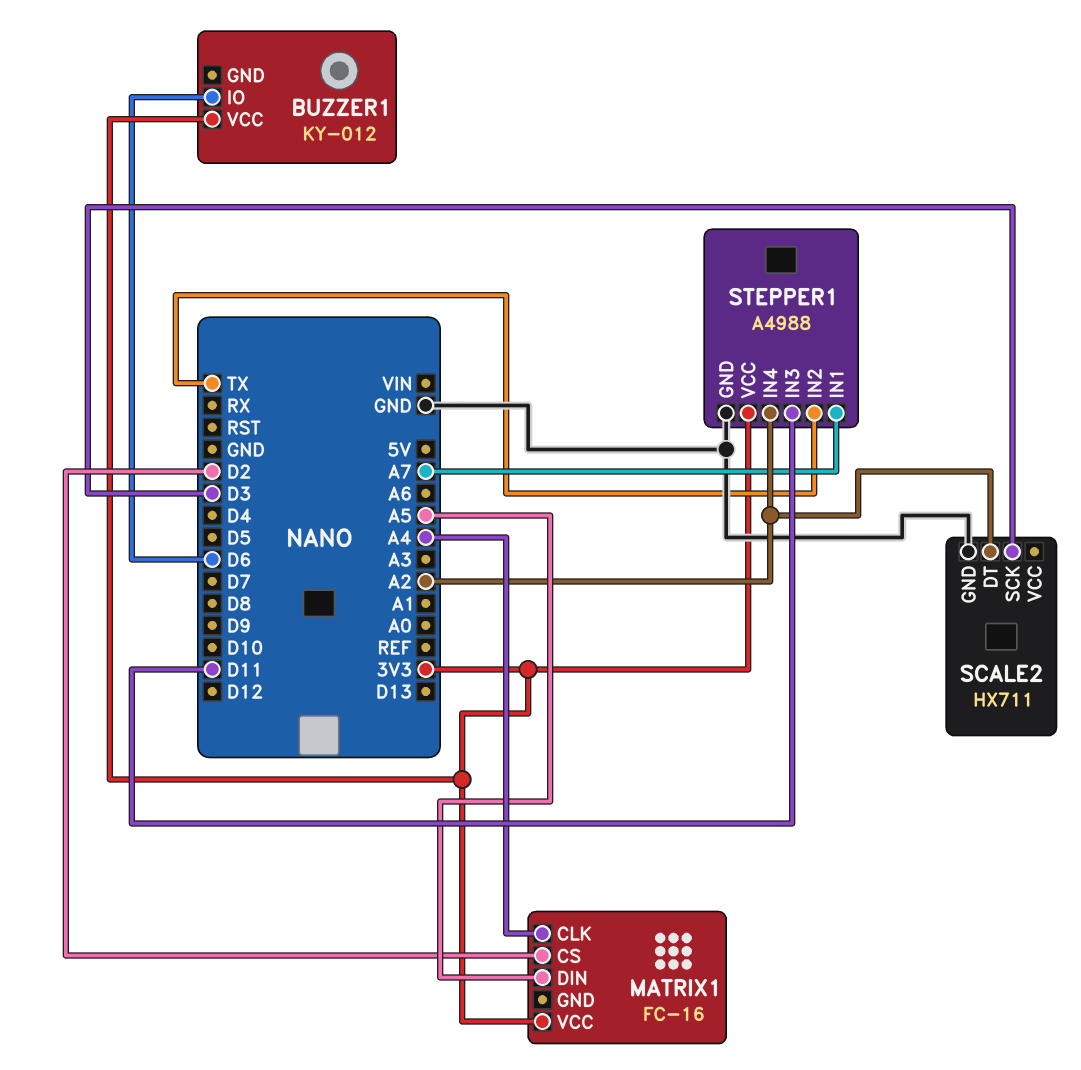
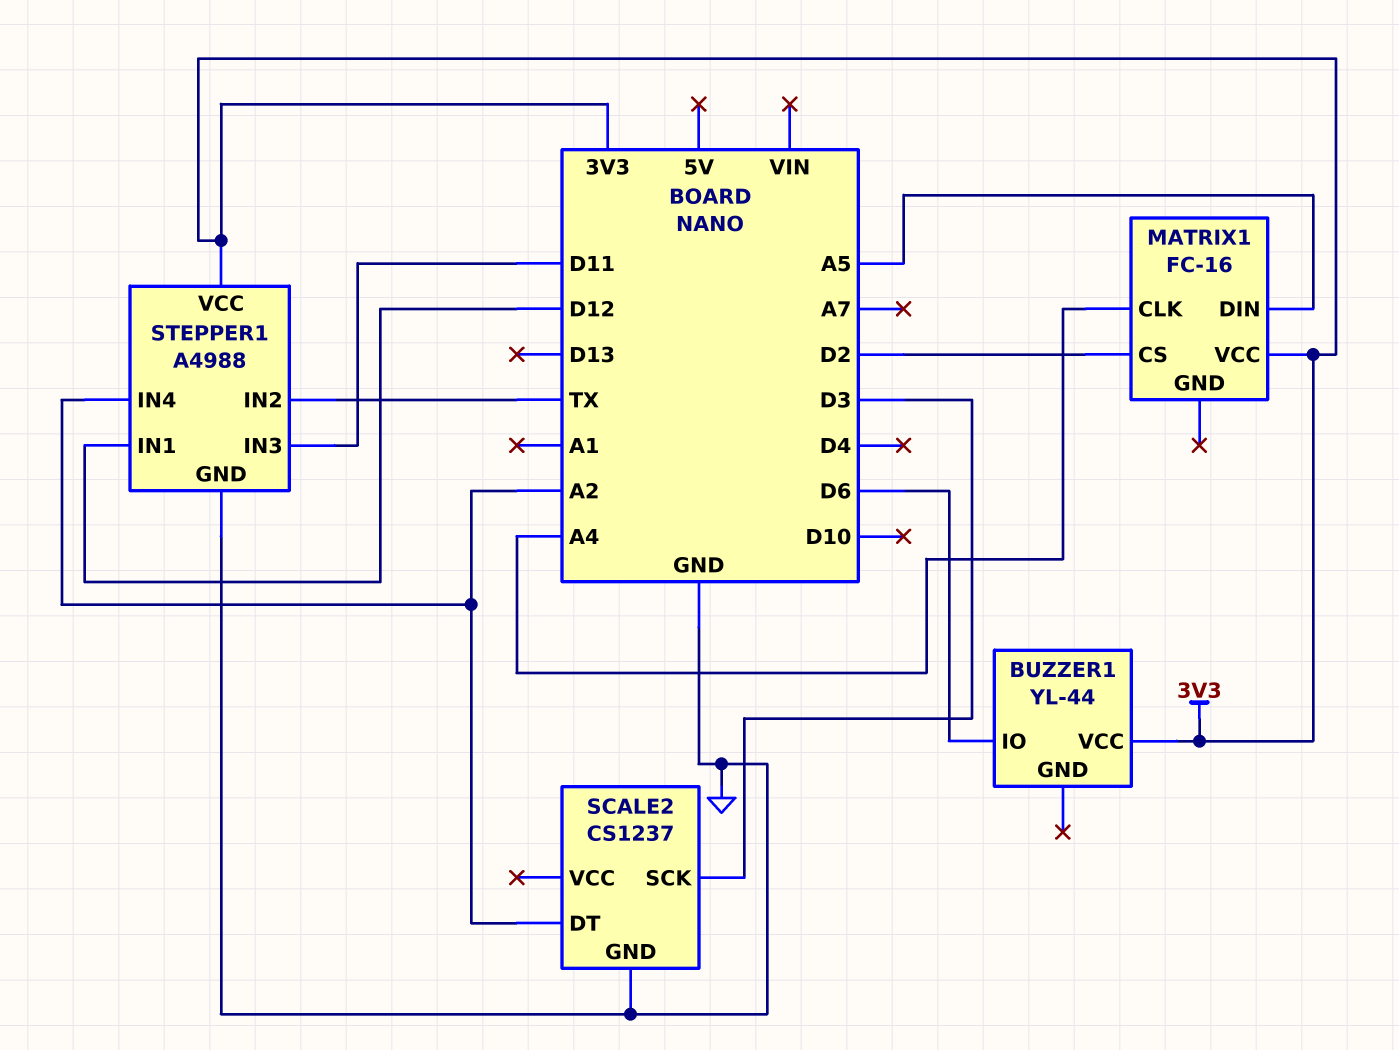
BUZZER1: KY-012 -> YL-44
SCALE2: HX711 -> CS1237
STEPPER1 pin IN1: A7 -> D12

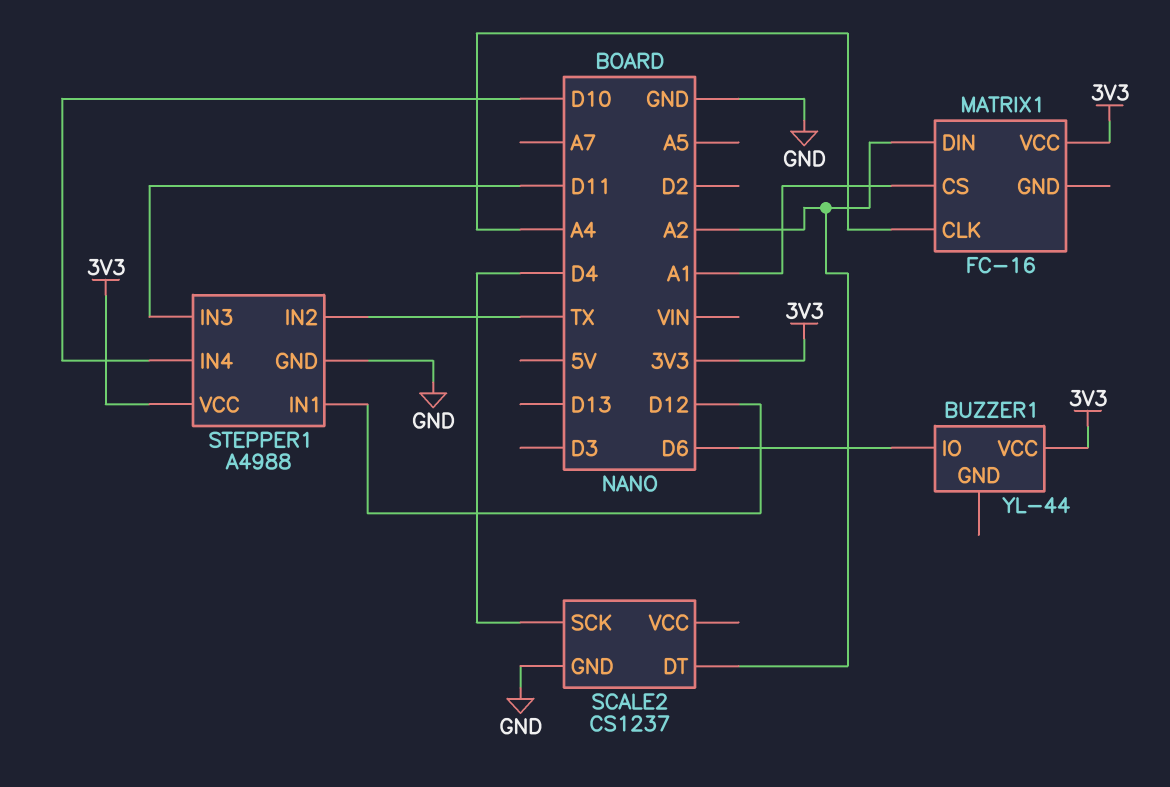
MATRIX1 pin CS: D2 -> A1
MATRIX1 pin DIN: A5 -> A2
SCALE2 pin SCK: D3 -> D4
STEPPER1 pin IN4: A2 -> D10

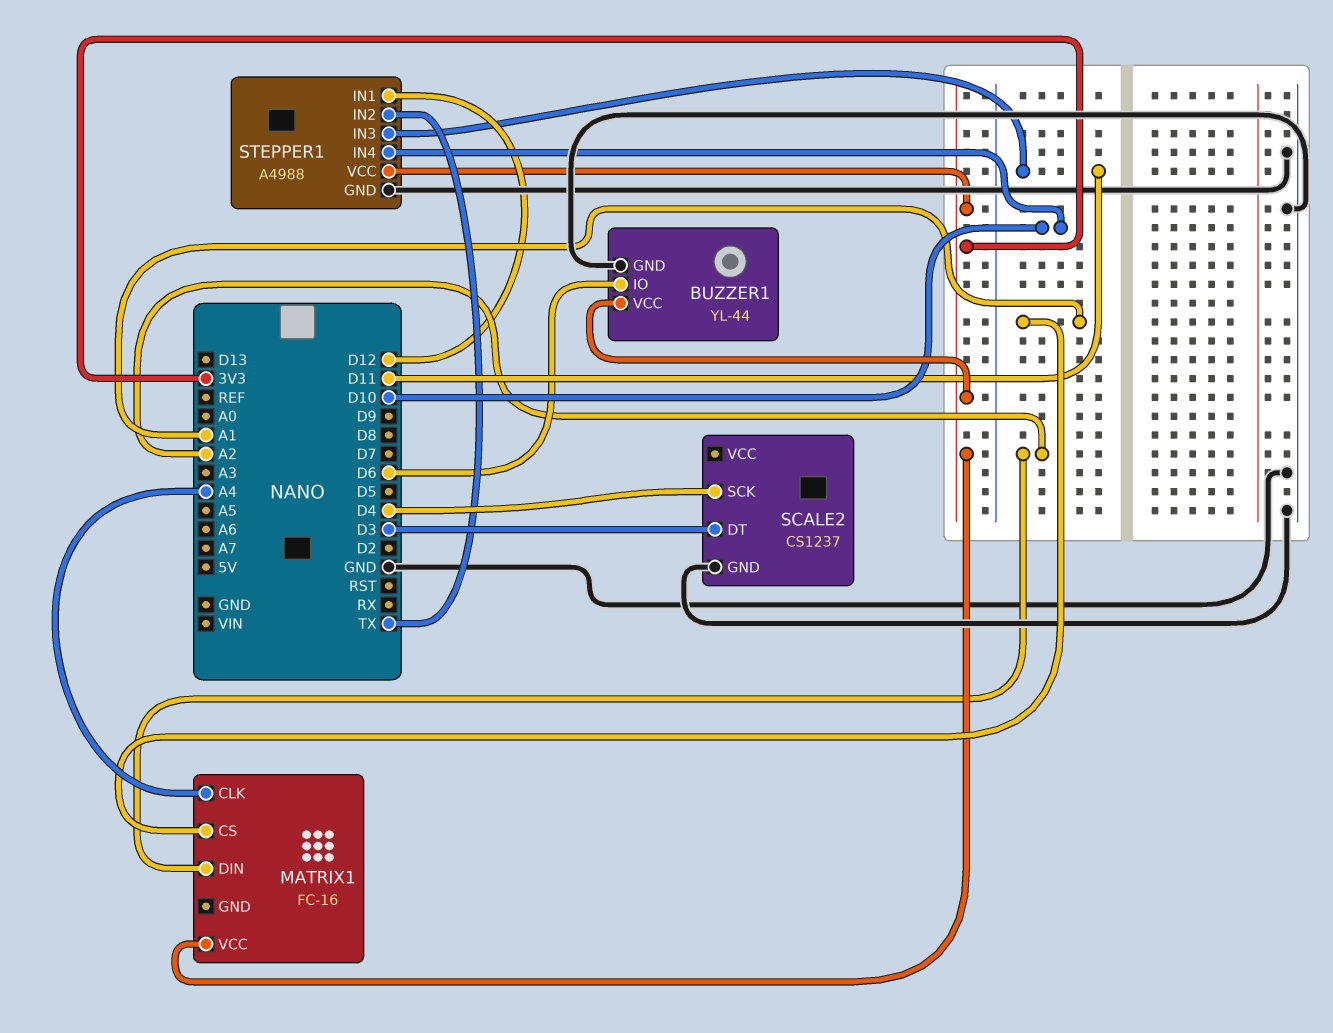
BUZZER1 pin GND: none -> GND
SCALE2 pin DT: A2 -> D3

